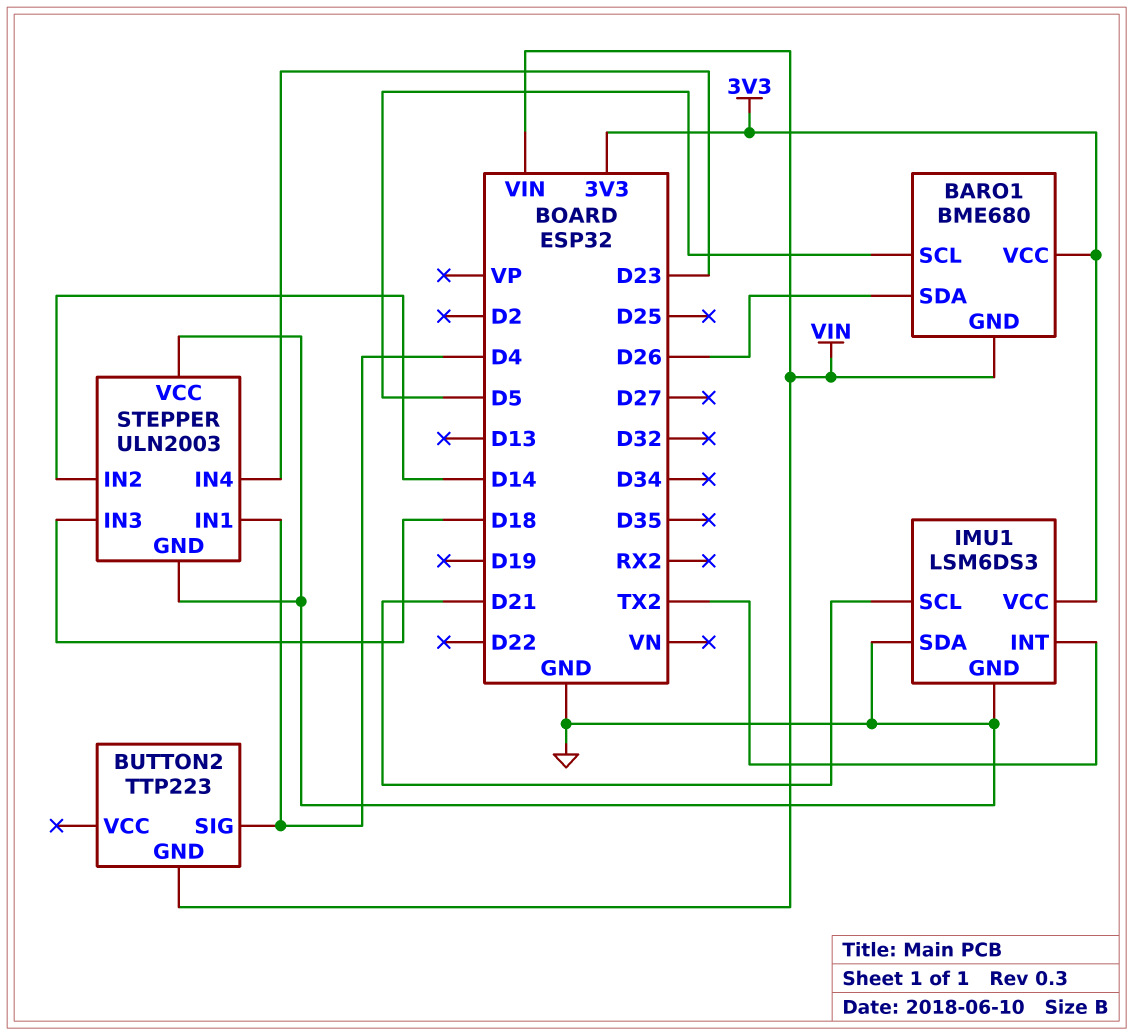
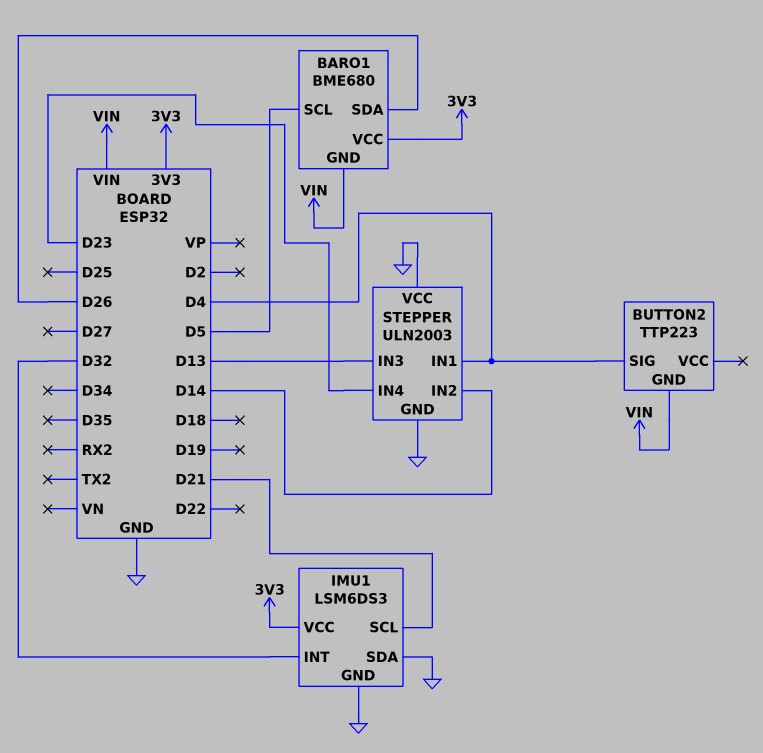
IMU1 pin INT: TX2 -> D32
STEPPER pin IN3: D18 -> D13

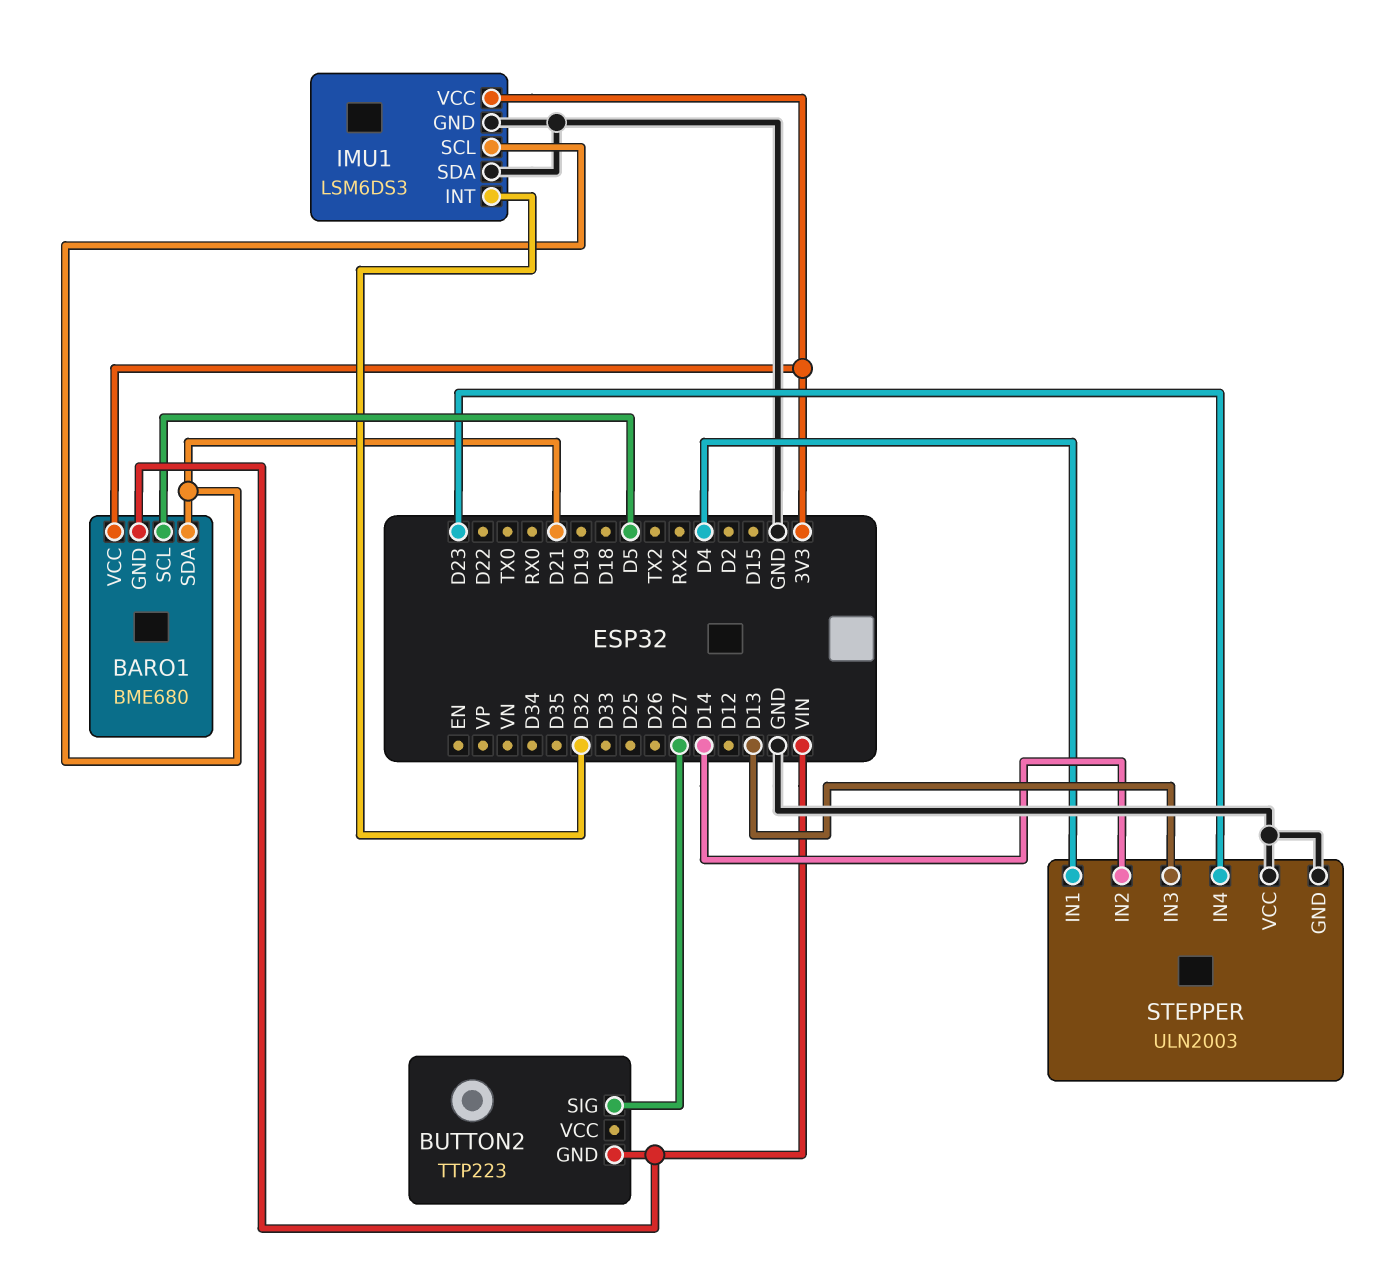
BARO1 pin SDA: D26 -> D21
BUTTON2 pin SIG: D4 -> D27

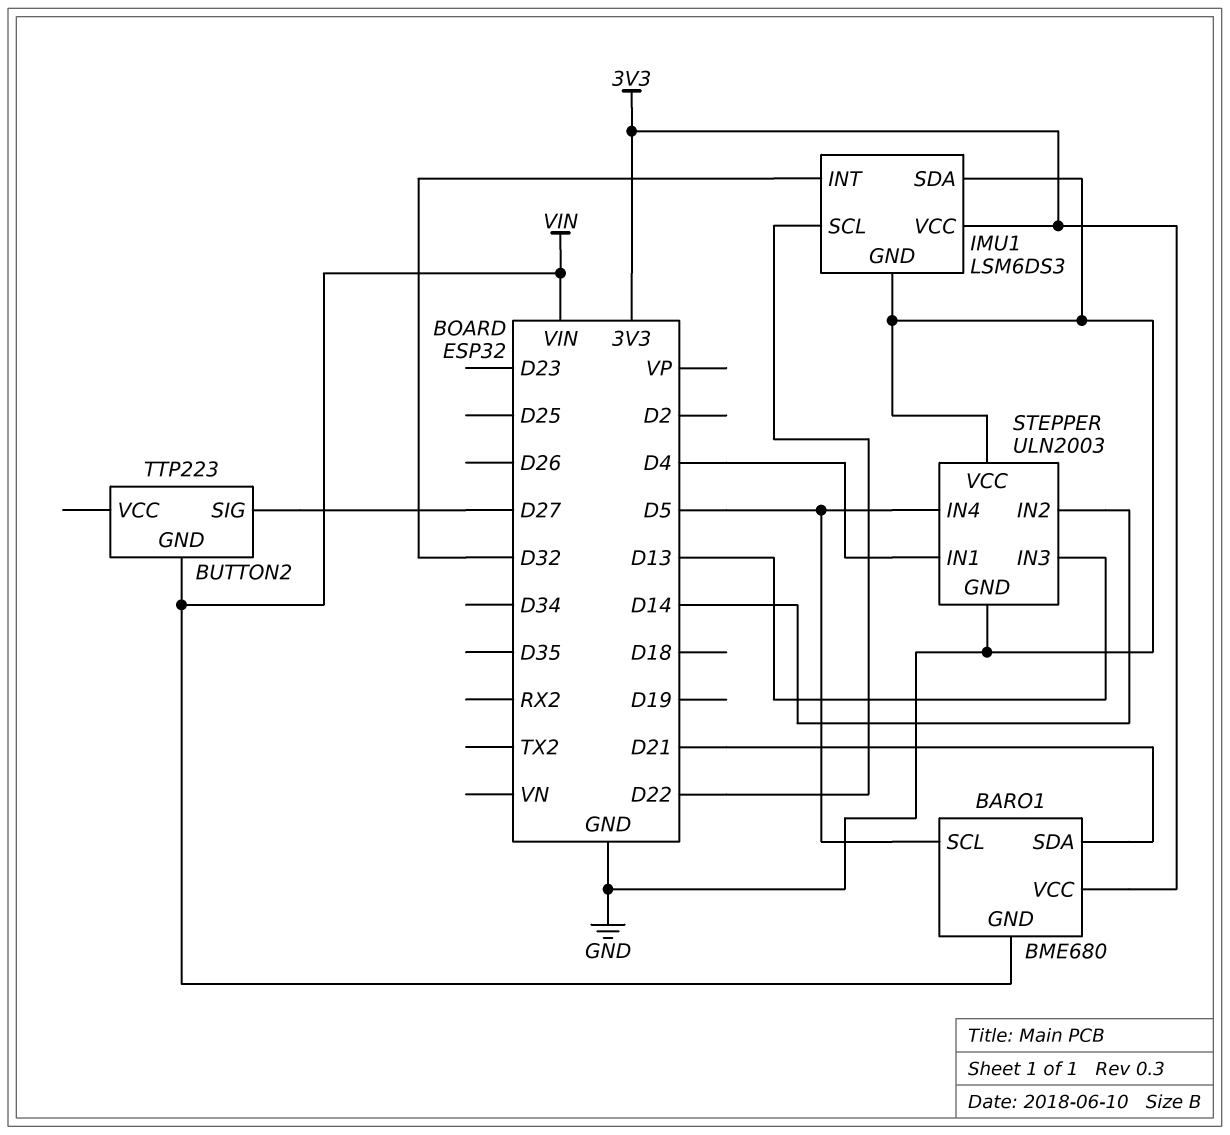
IMU1 pin SCL: D21 -> D22
STEPPER pin IN4: D23 -> D5

